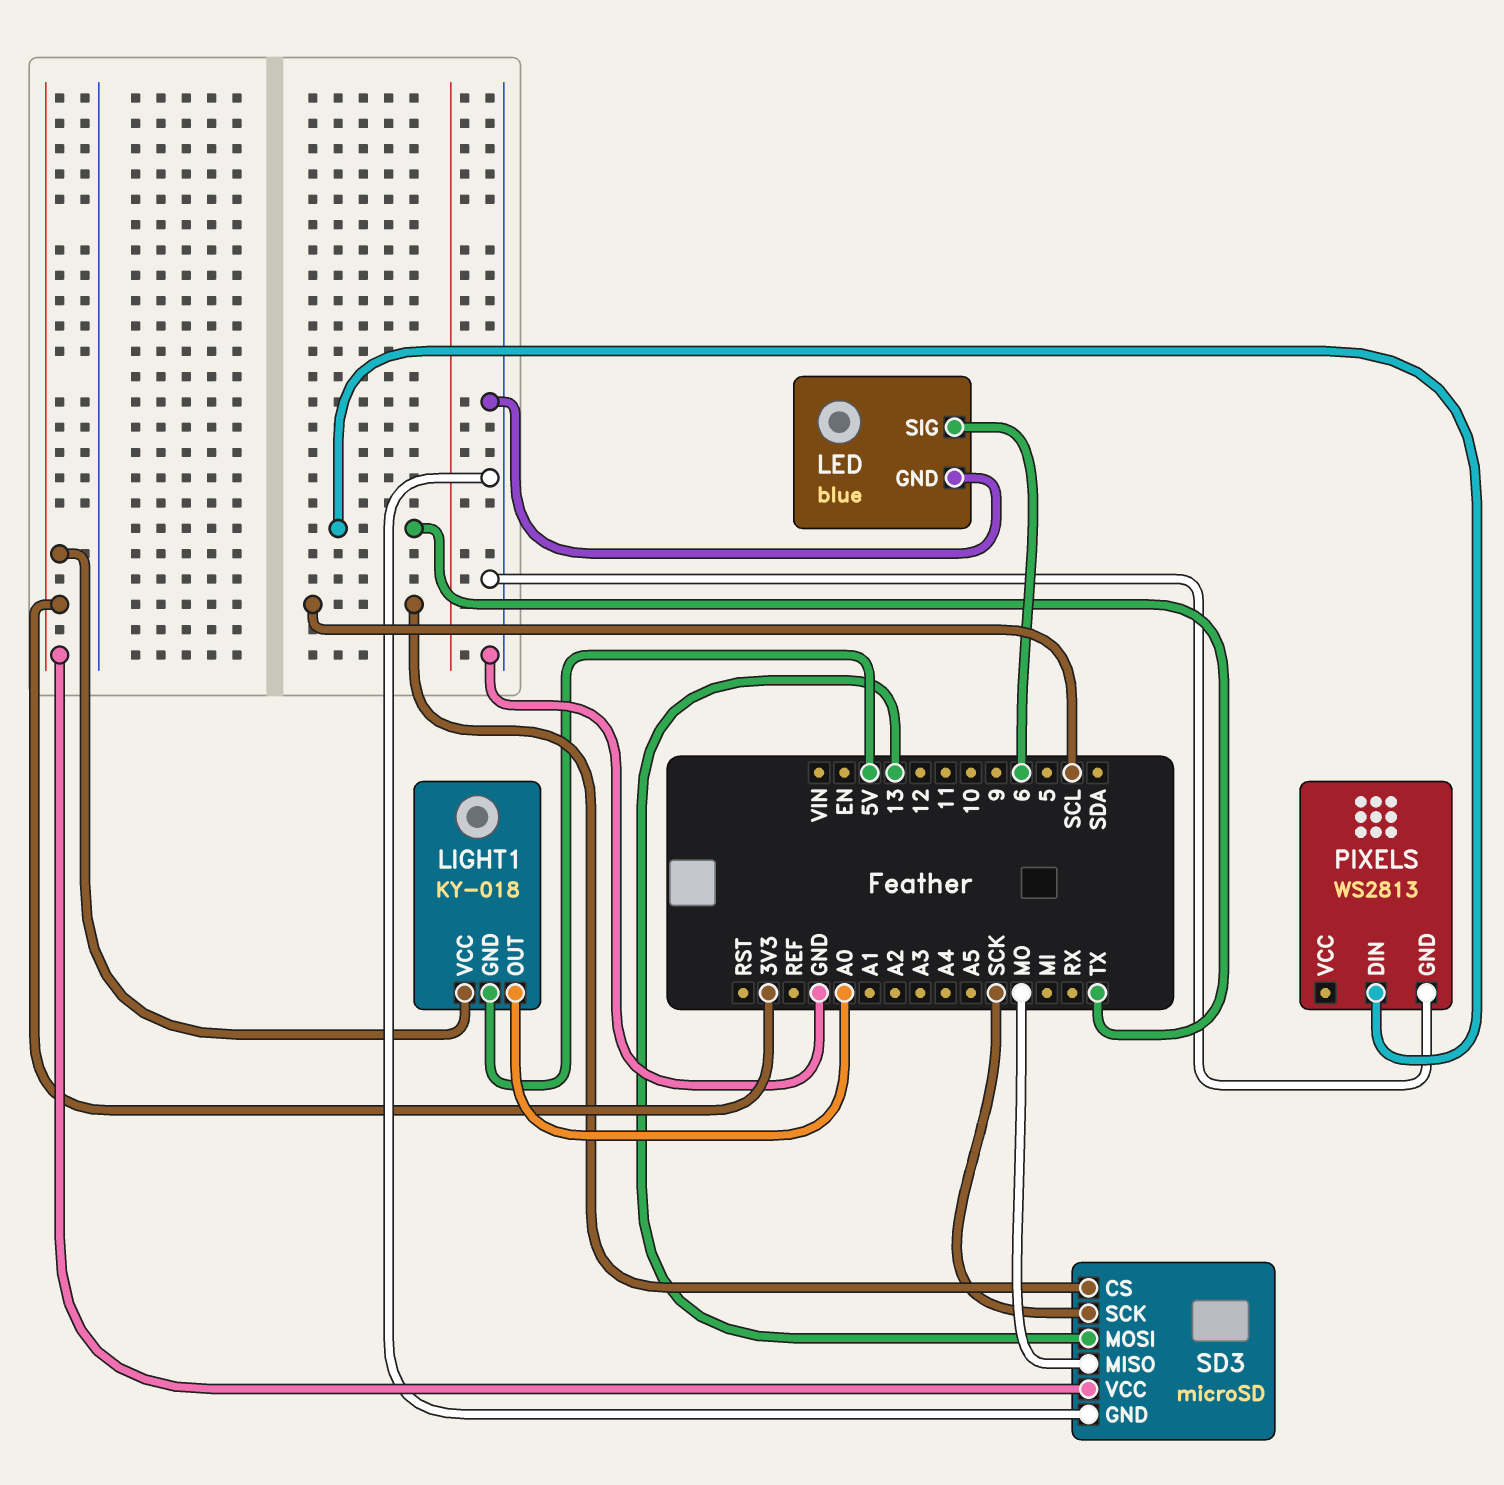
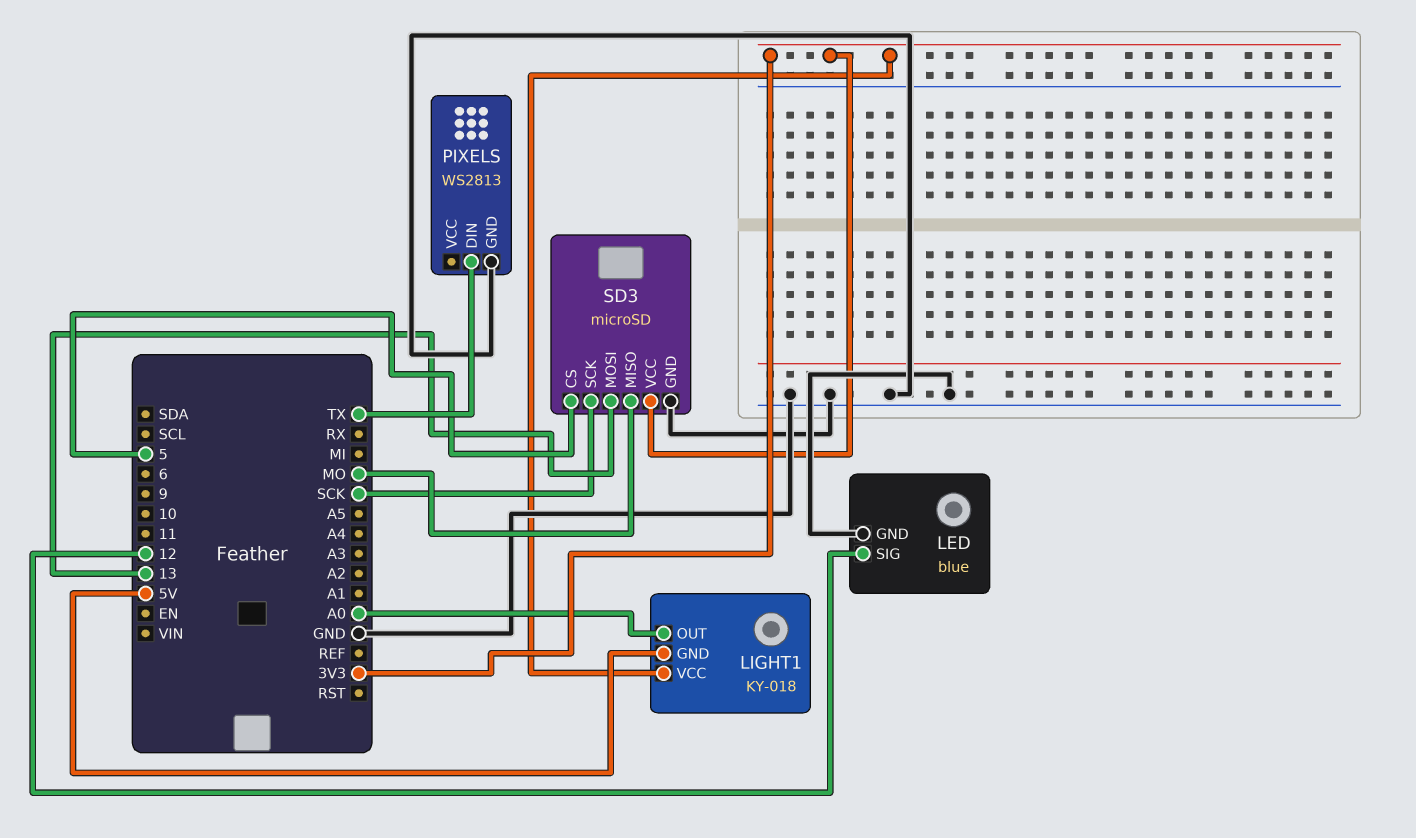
LED pin SIG: 6 -> 12
SD3 pin CS: SCL -> 5

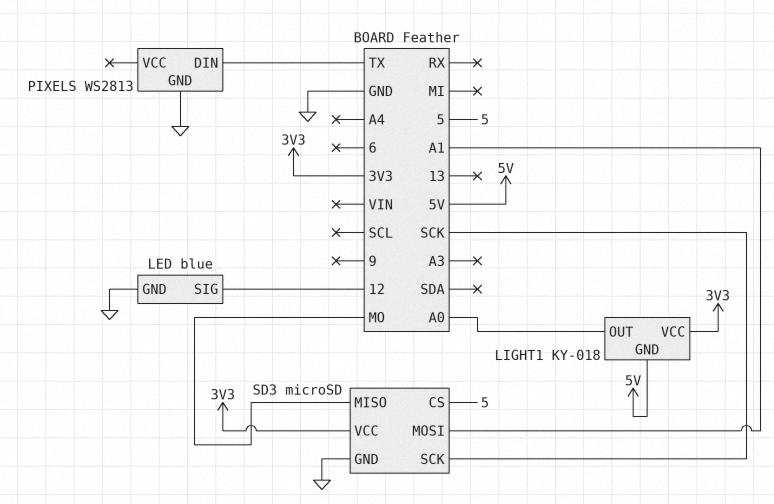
SD3 pin MOSI: 13 -> A1

